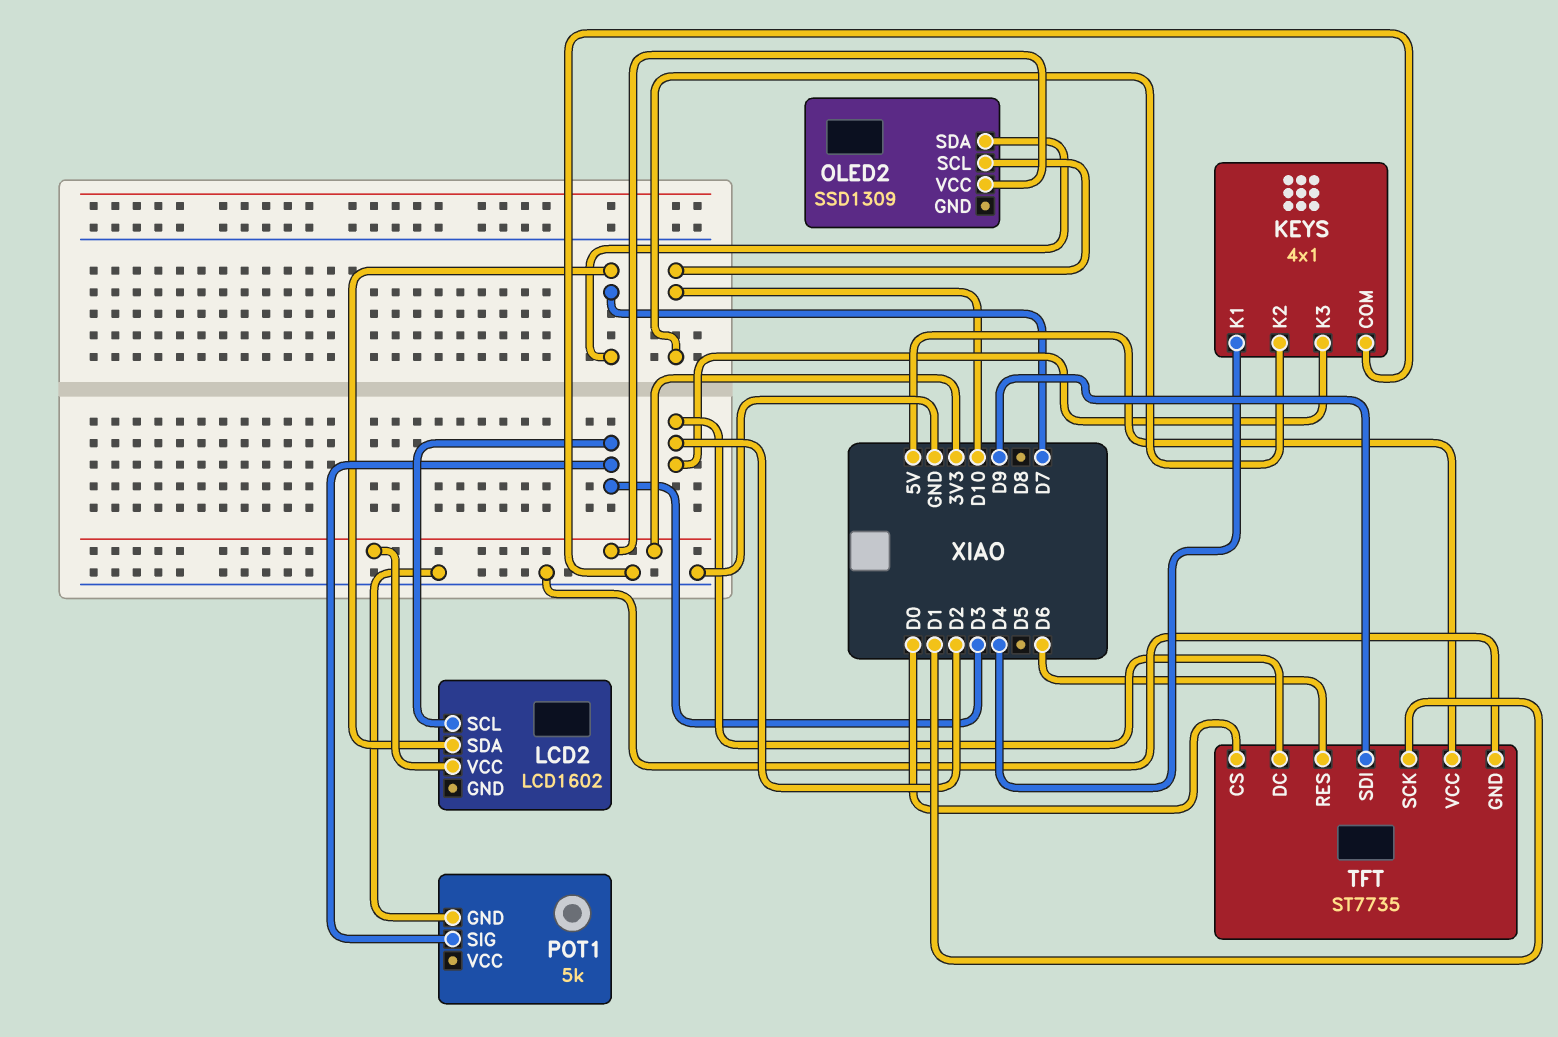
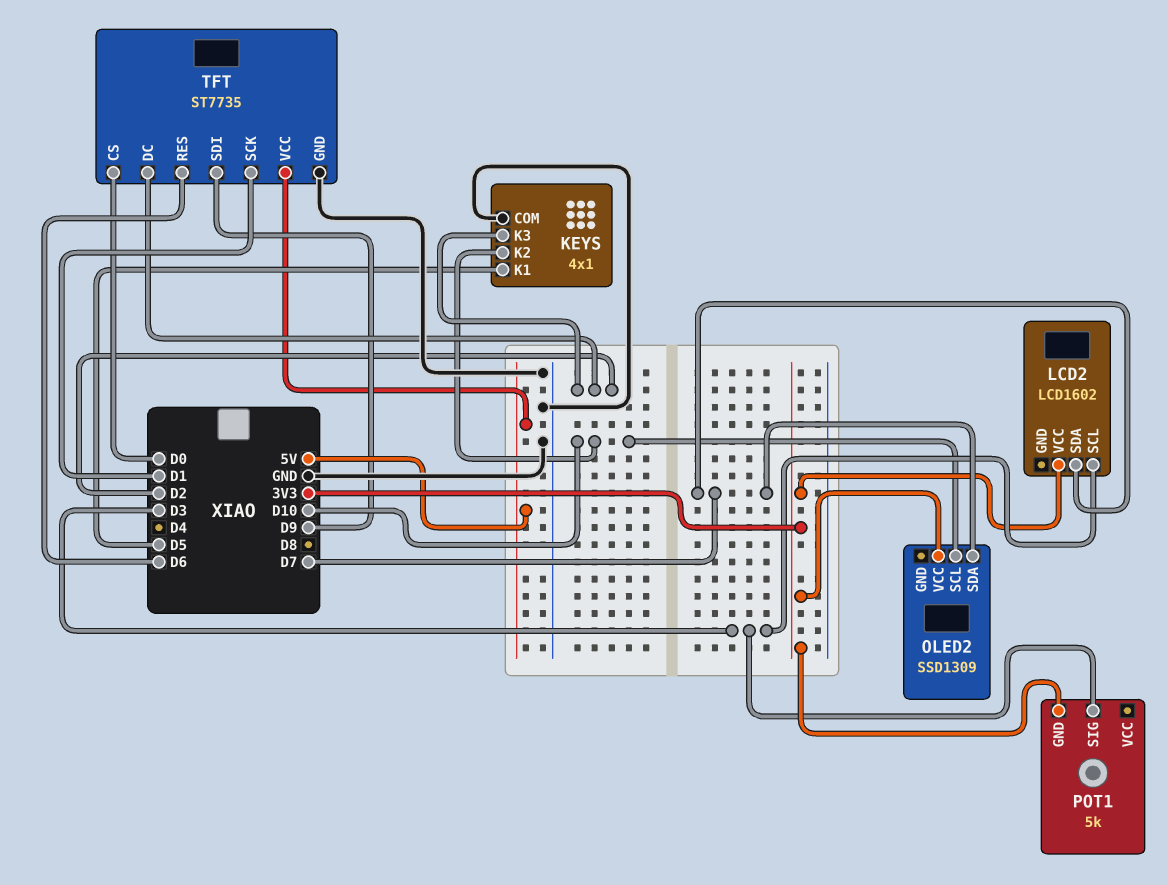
KEYS pin K1: D4 -> D5
POT1 pin GND: GND -> 3V3

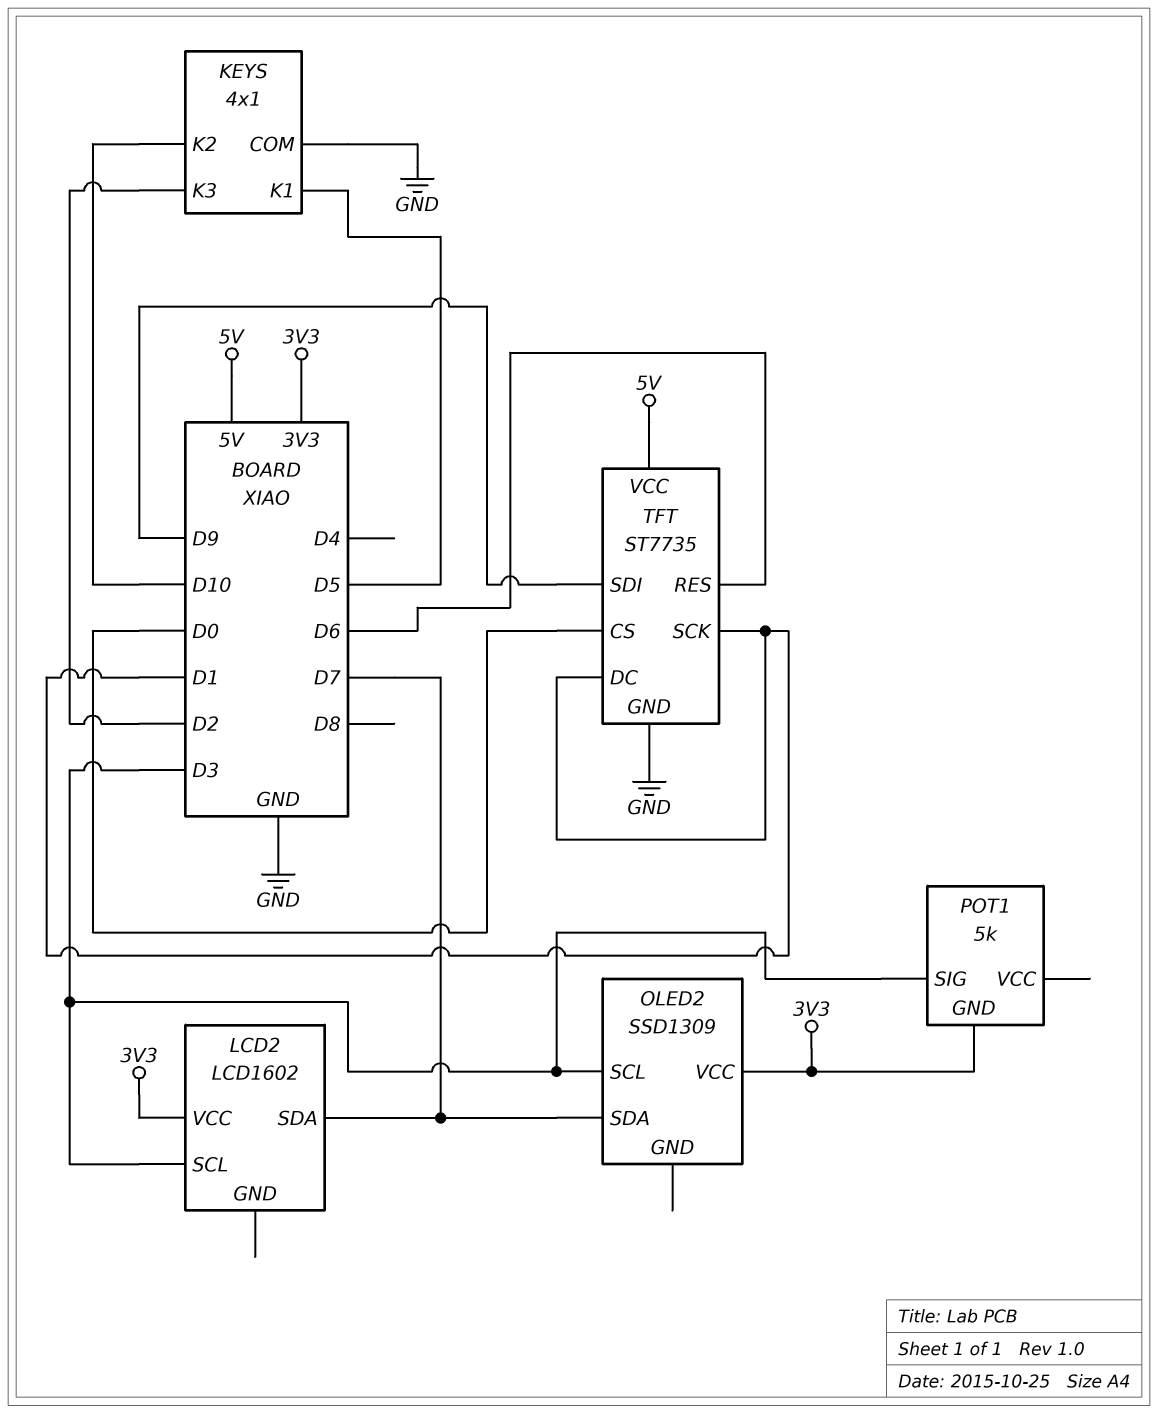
OLED2 pin SCL: D10 -> D3
TFT pin DC: D2 -> D1

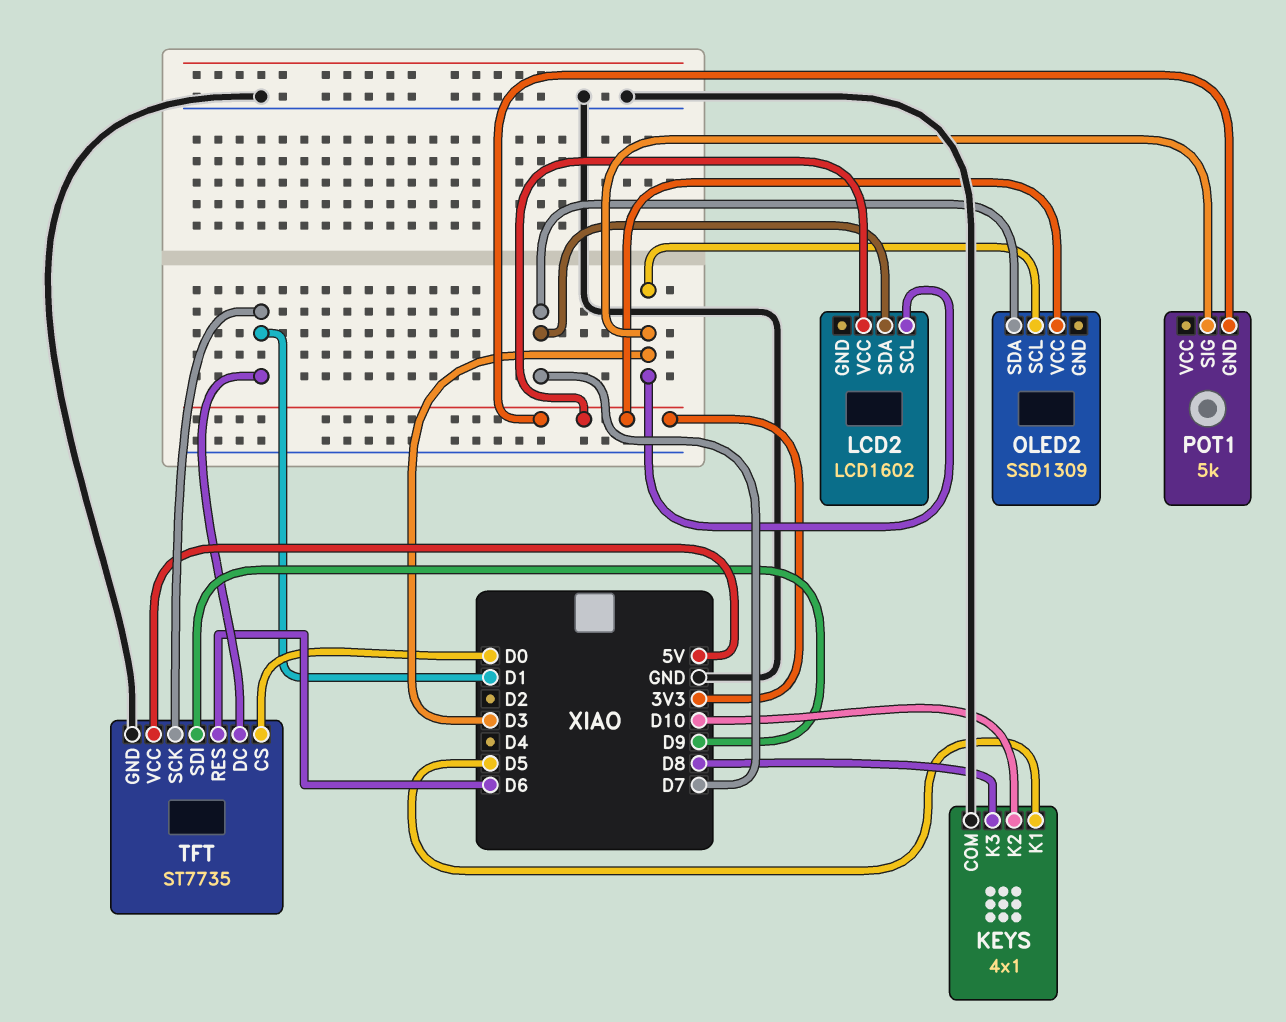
KEYS pin K3: D2 -> D8

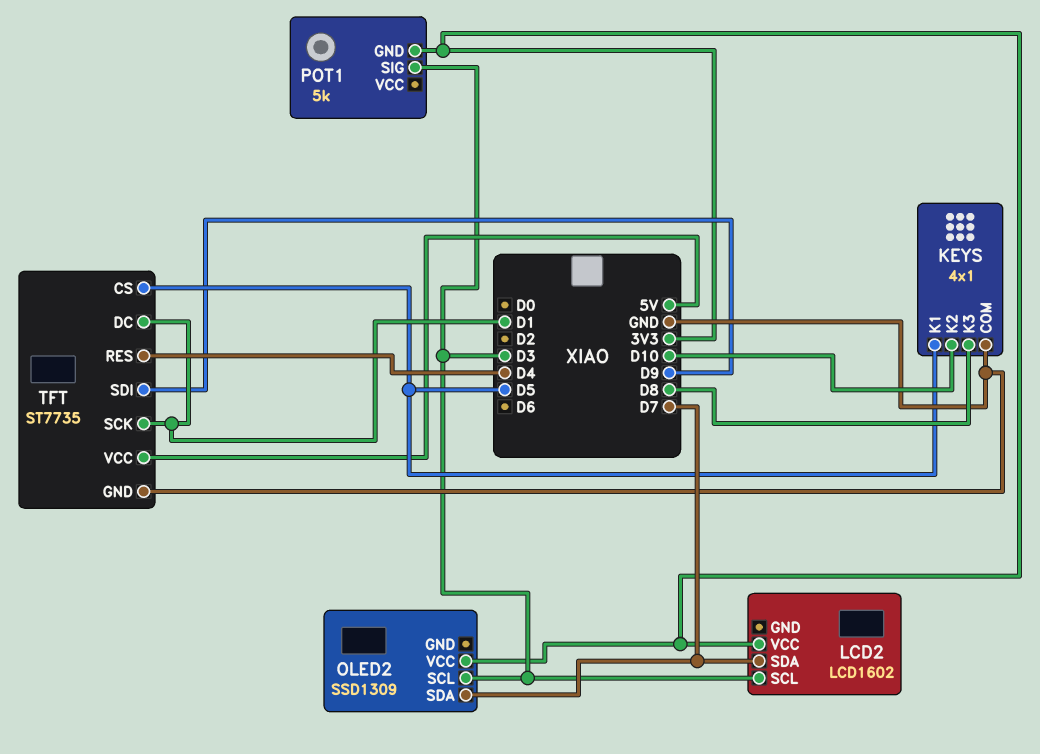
TFT pin CS: D0 -> D5
TFT pin RES: D6 -> D4

